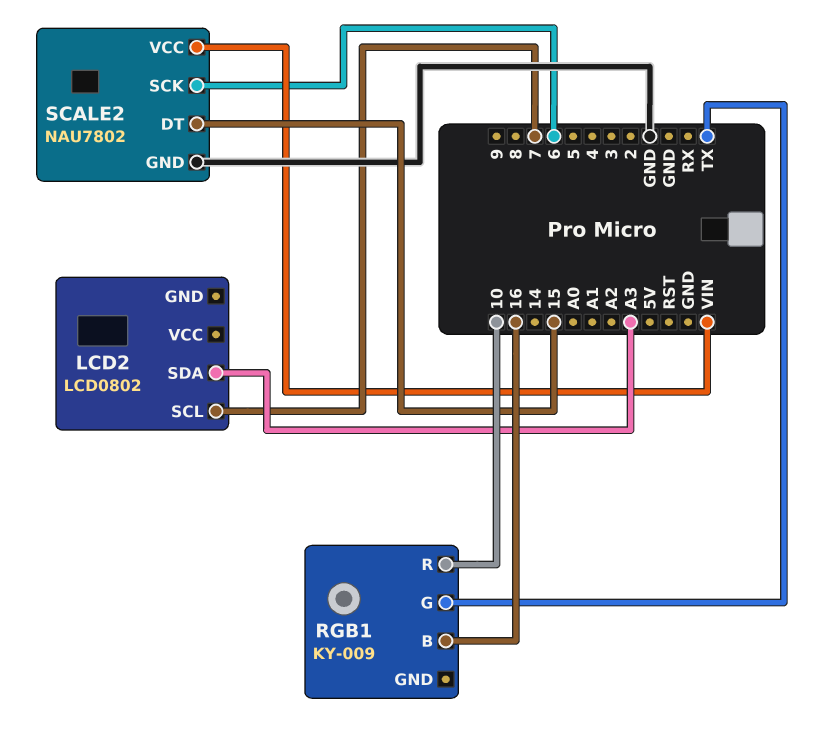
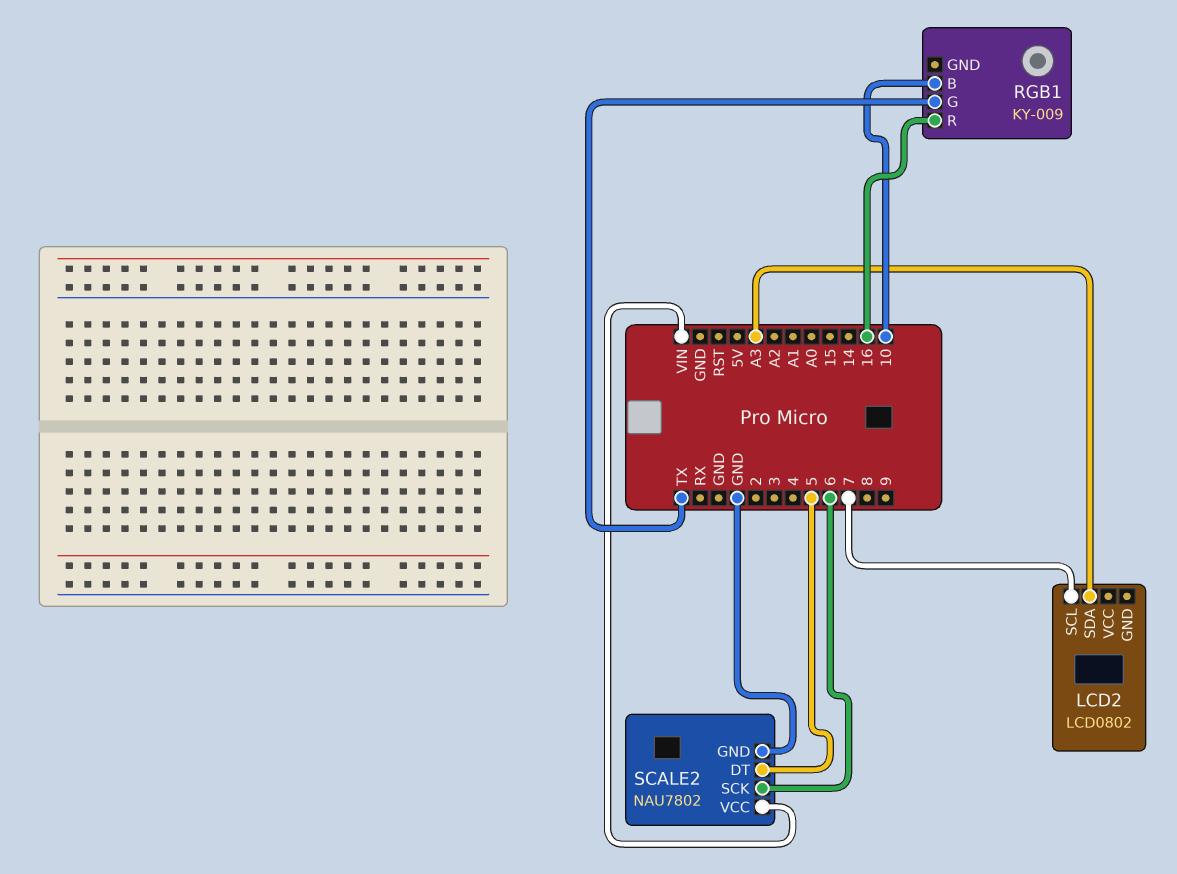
RGB1 pin B: 16 -> 10
RGB1 pin R: 10 -> 16
SCALE2 pin DT: 15 -> 5

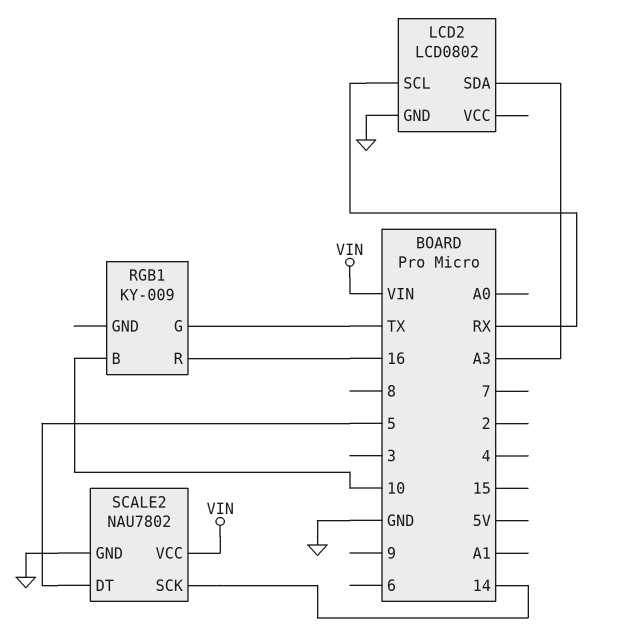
LCD2 pin GND: none -> GND
LCD2 pin SCL: 7 -> RX
SCALE2 pin SCK: 6 -> 14

